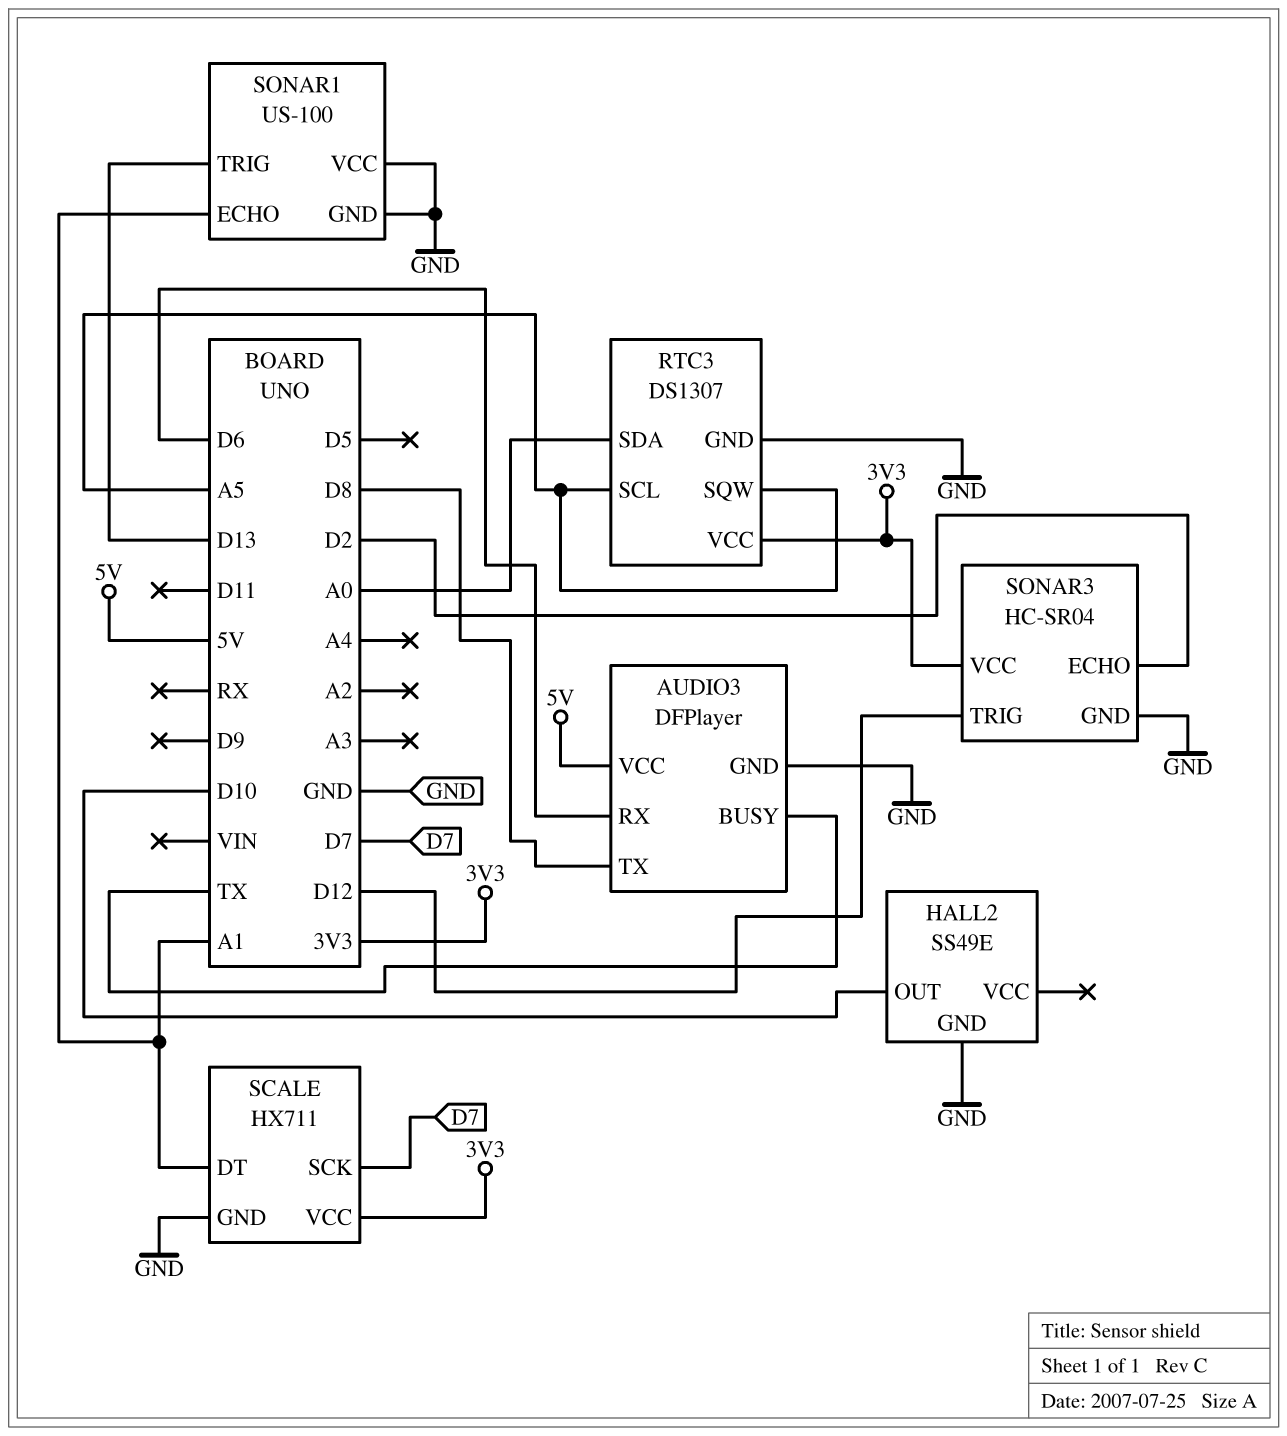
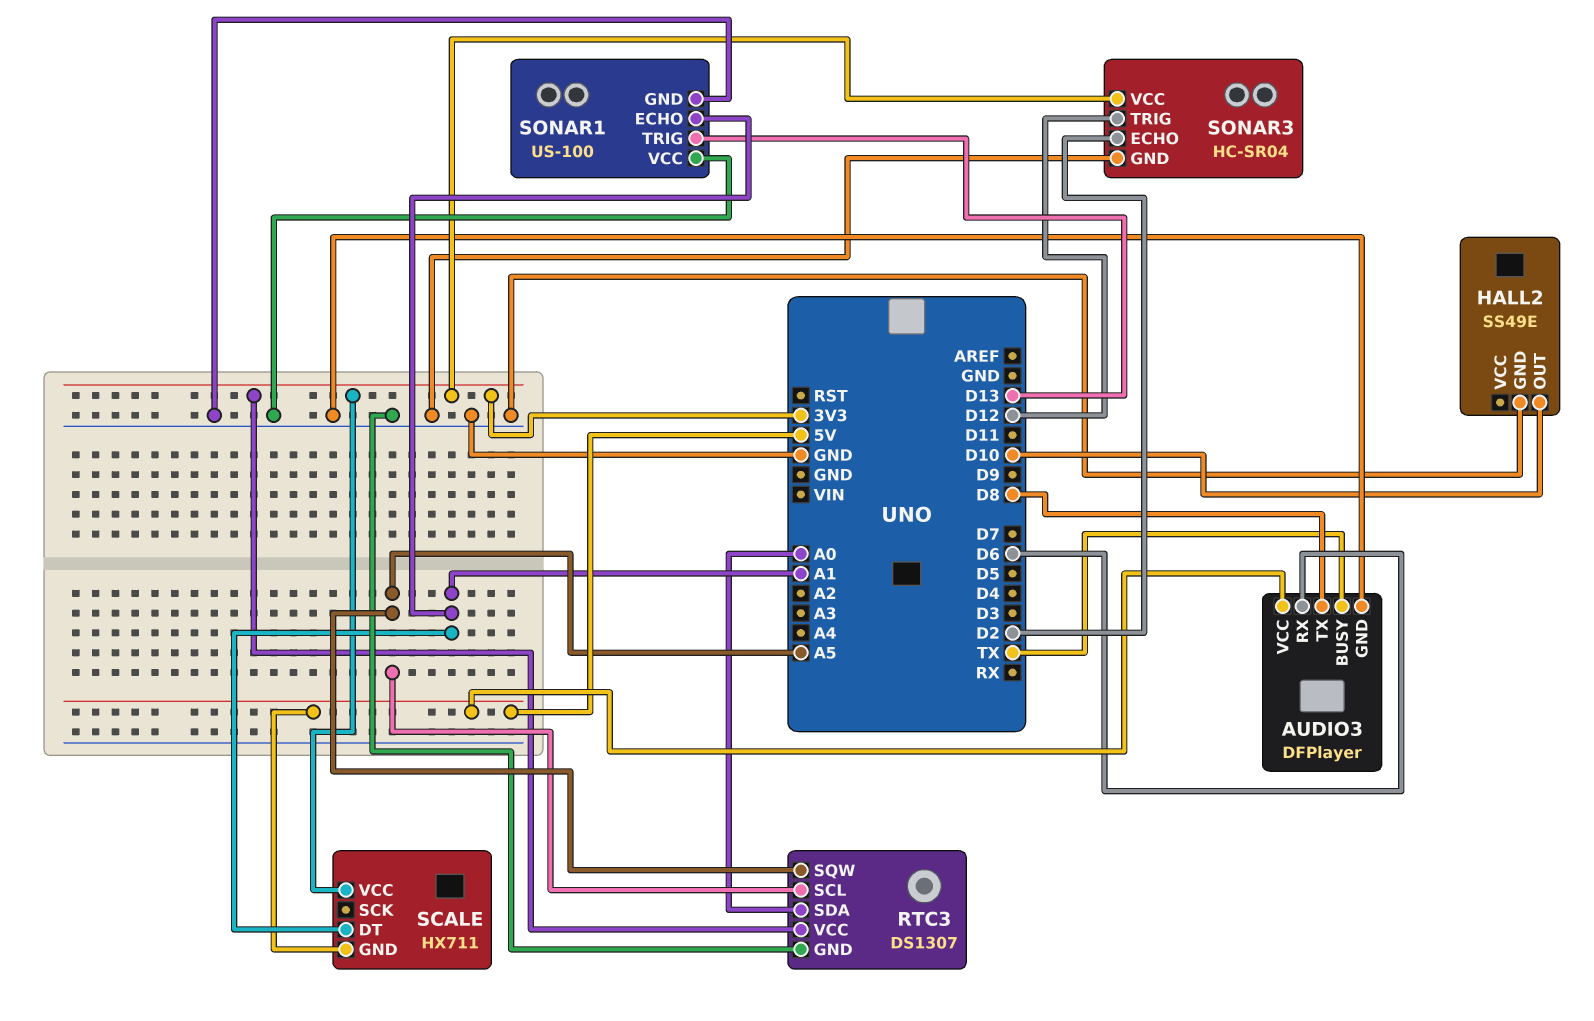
SCALE pin GND: GND -> 5V
SCALE pin SCK: D7 -> none

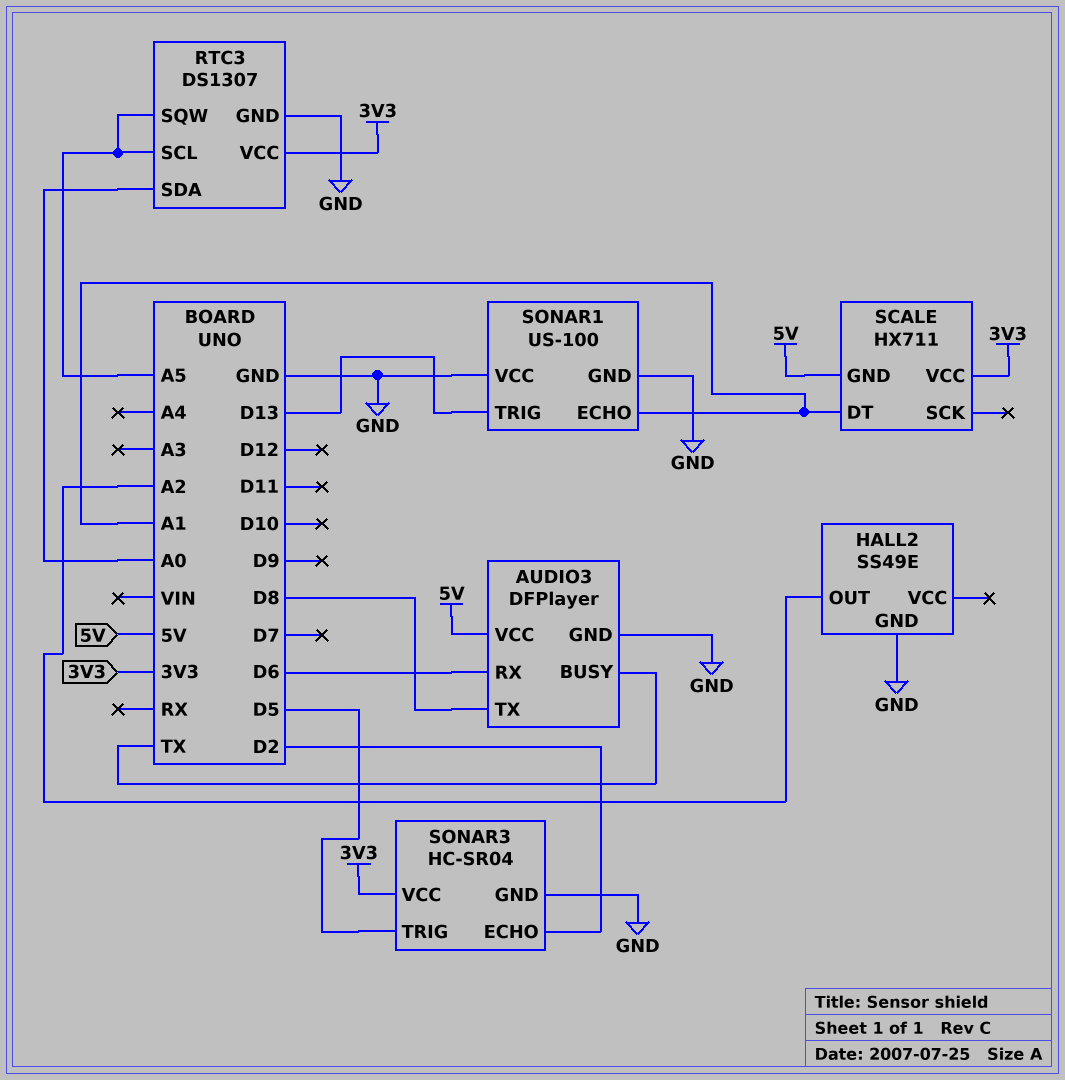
HALL2 pin OUT: D10 -> A2
SONAR3 pin TRIG: D12 -> D5

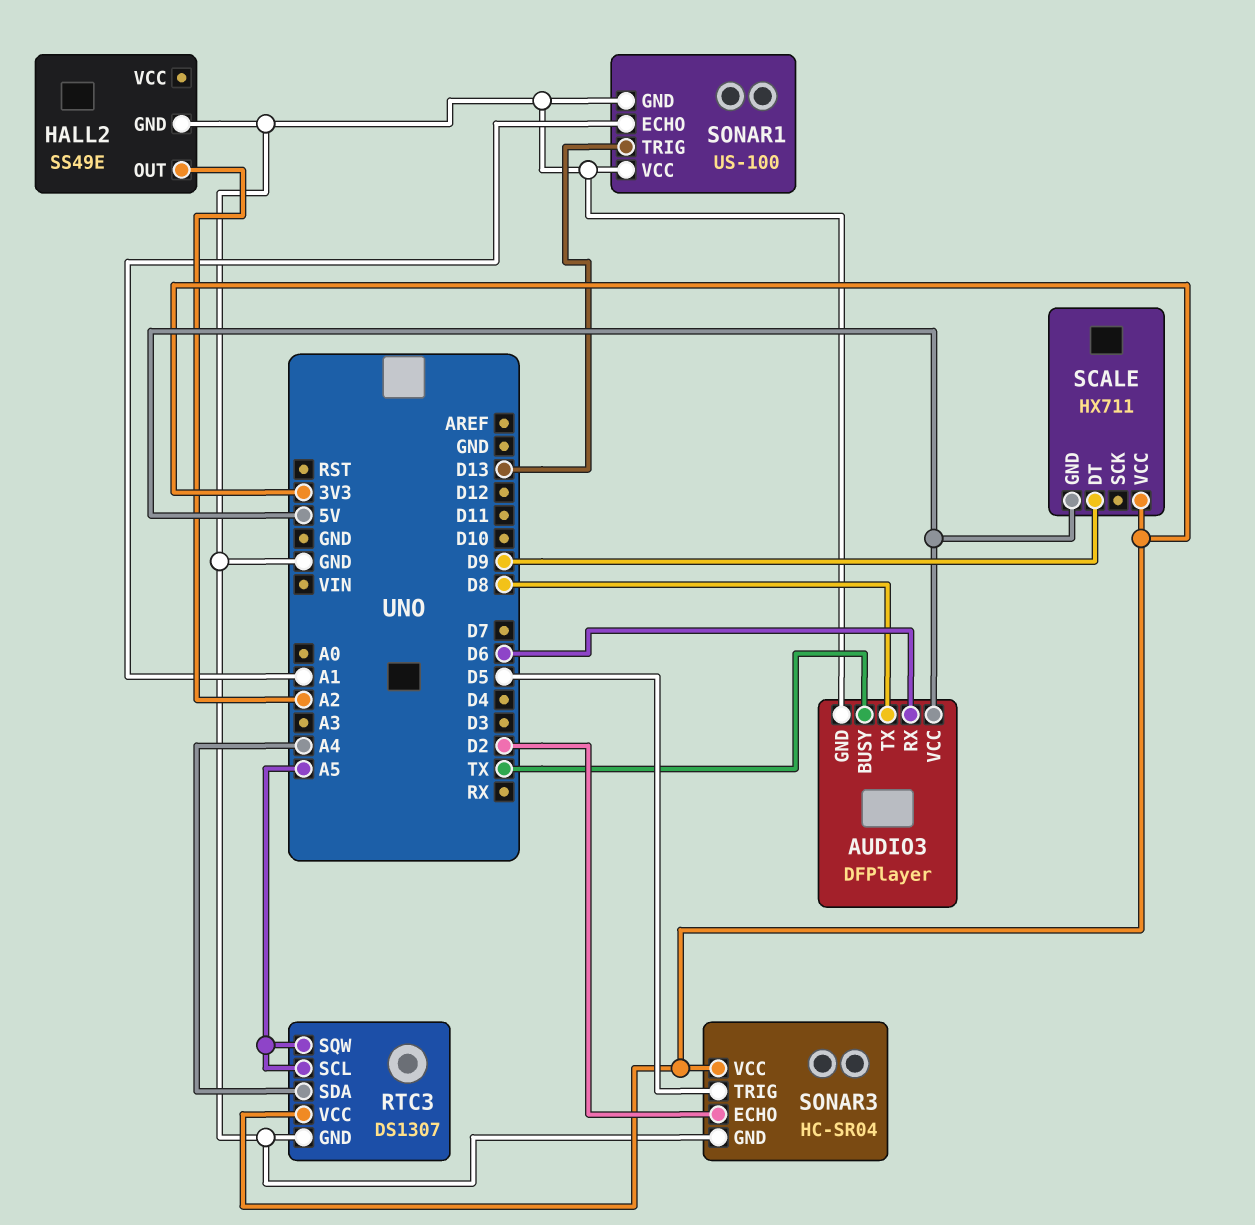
RTC3 pin SDA: A0 -> A4
SCALE pin DT: A1 -> D9

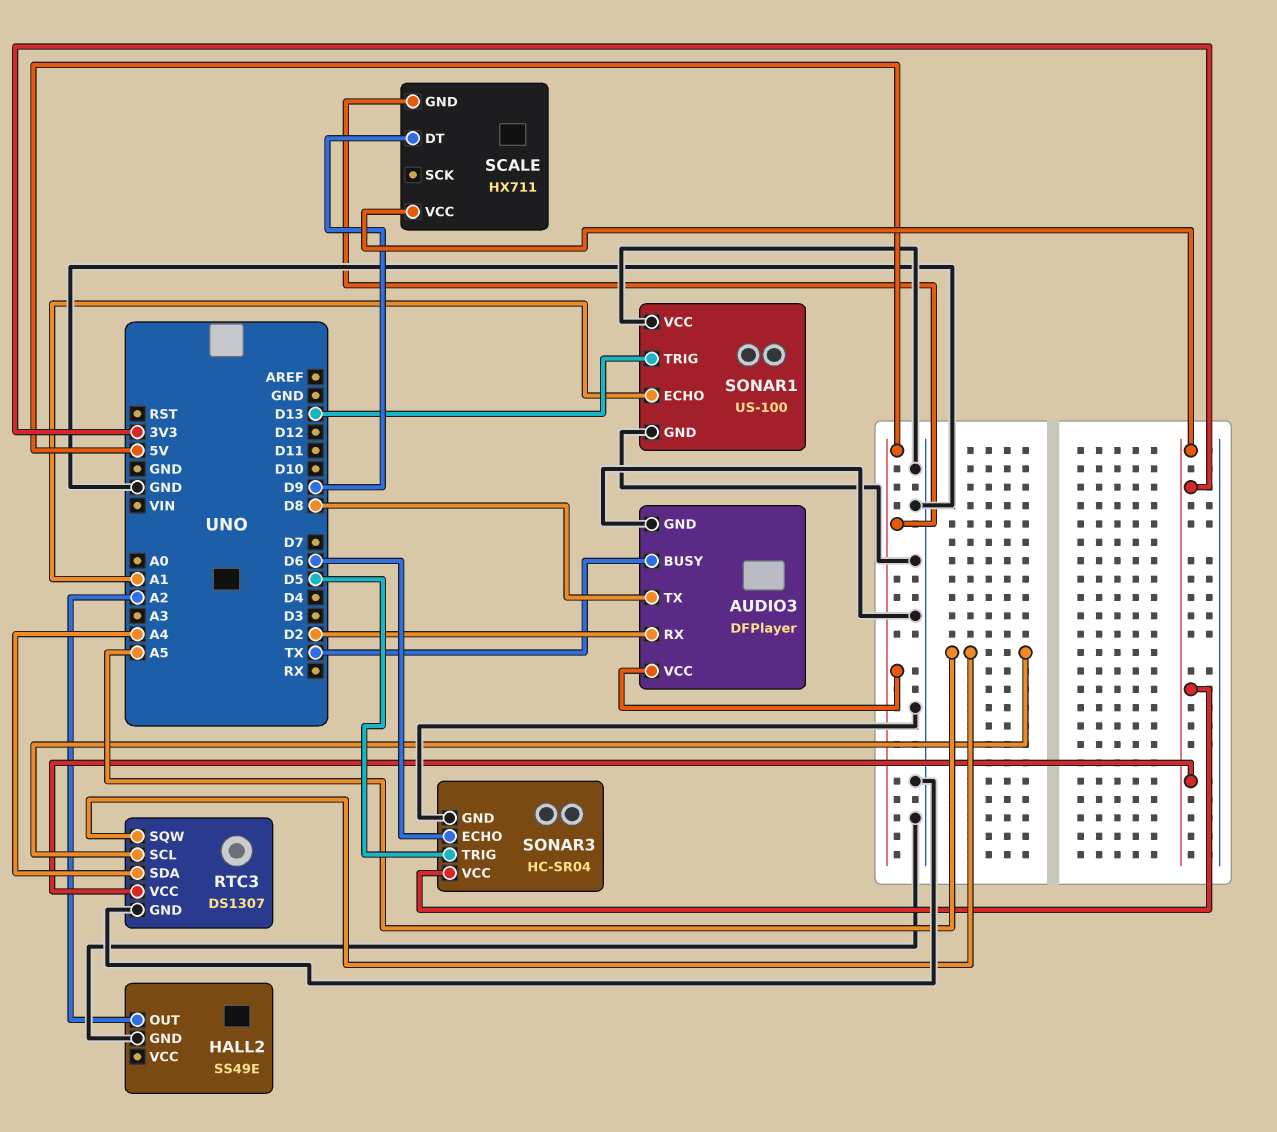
AUDIO3 pin RX: D6 -> D2
SONAR3 pin ECHO: D2 -> D6

